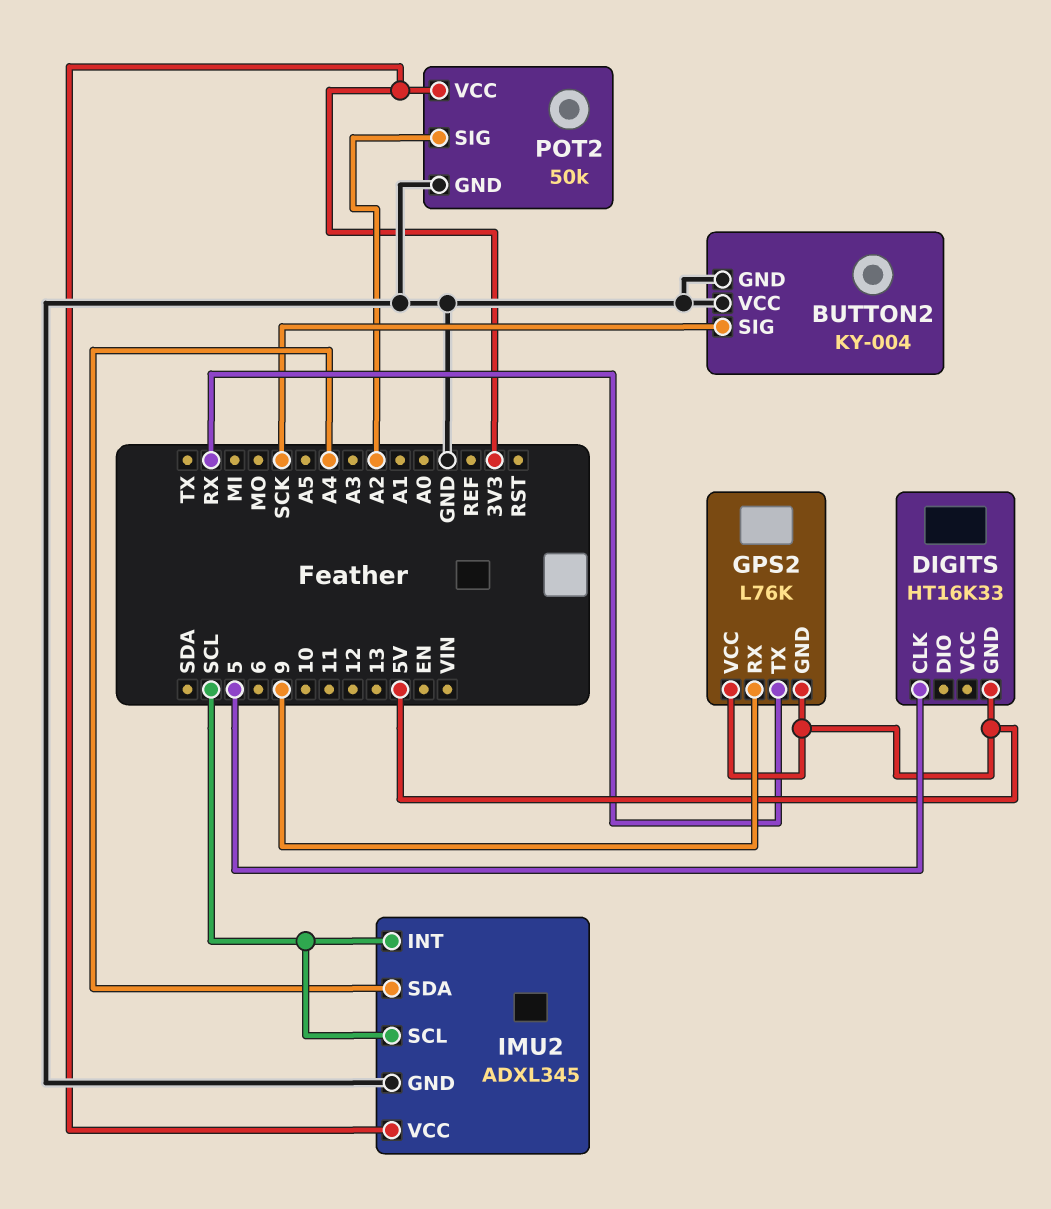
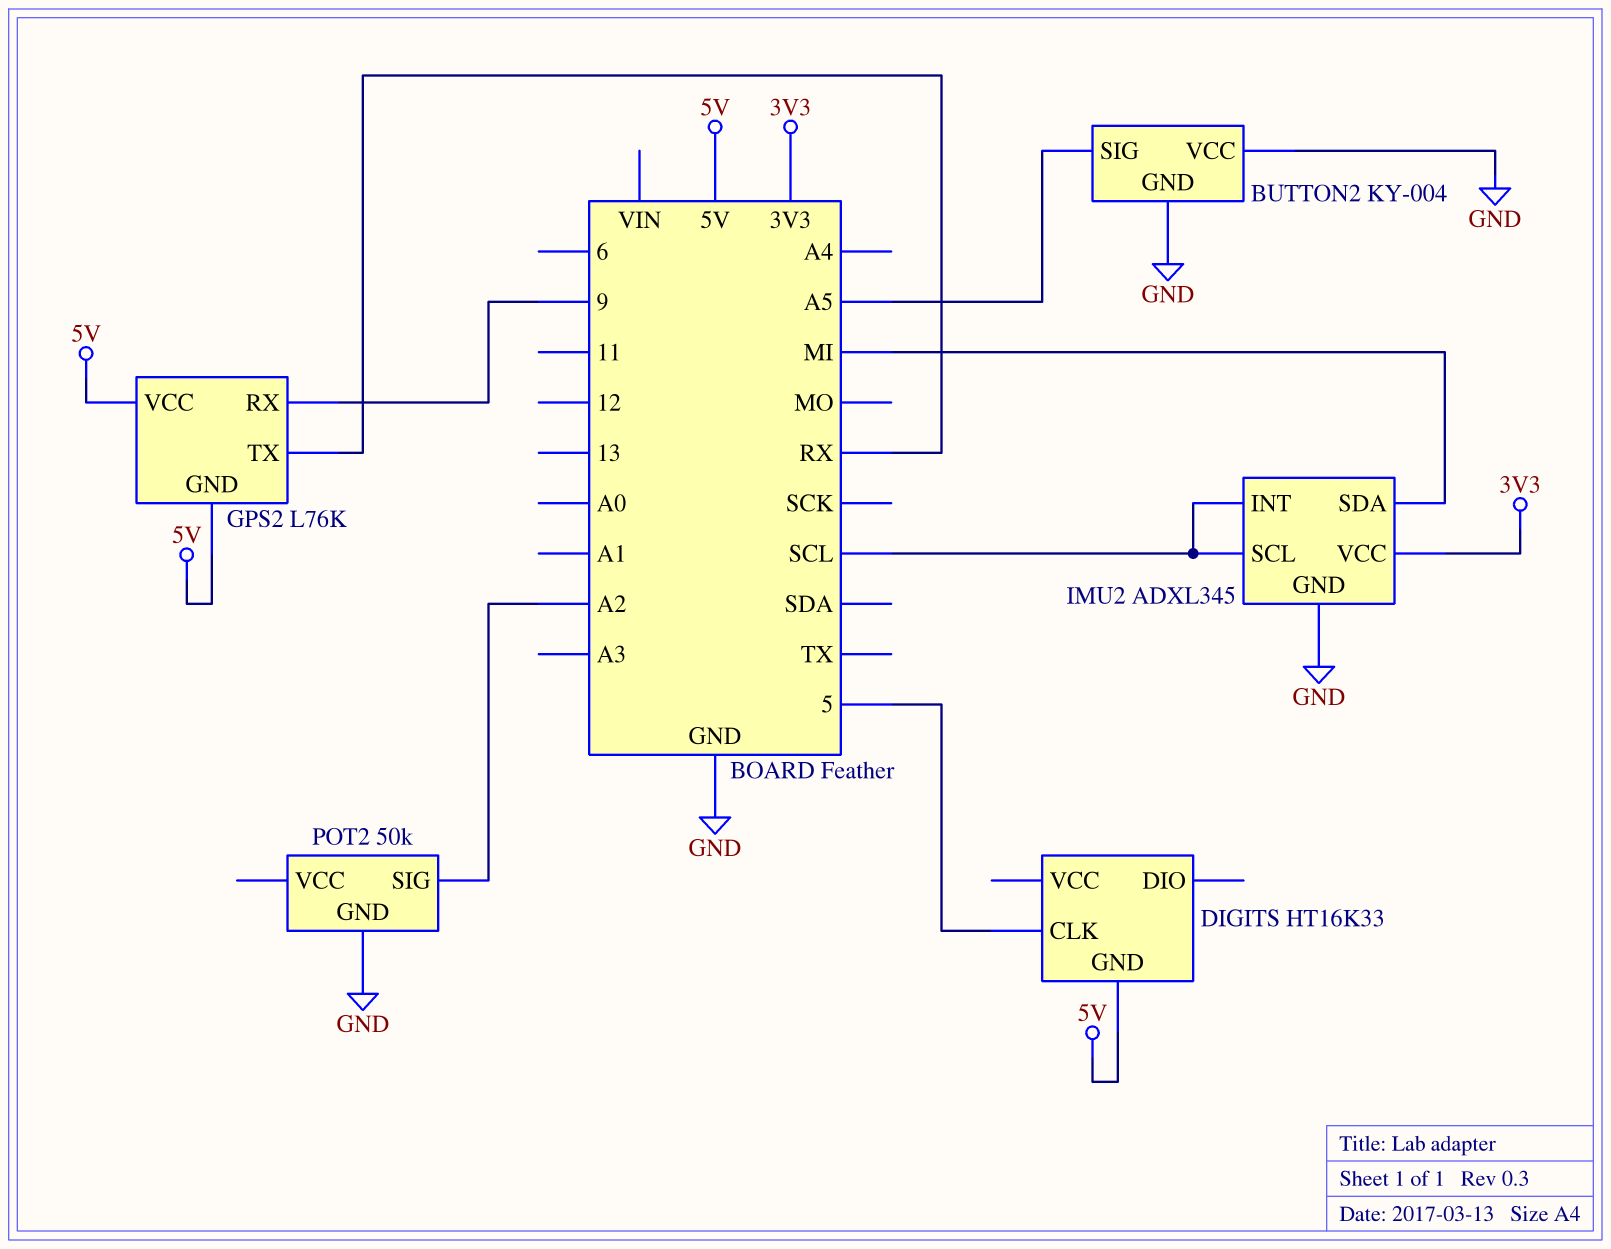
BUTTON2 pin SIG: SCK -> A5
IMU2 pin SDA: A4 -> MI
POT2 pin VCC: 3V3 -> none

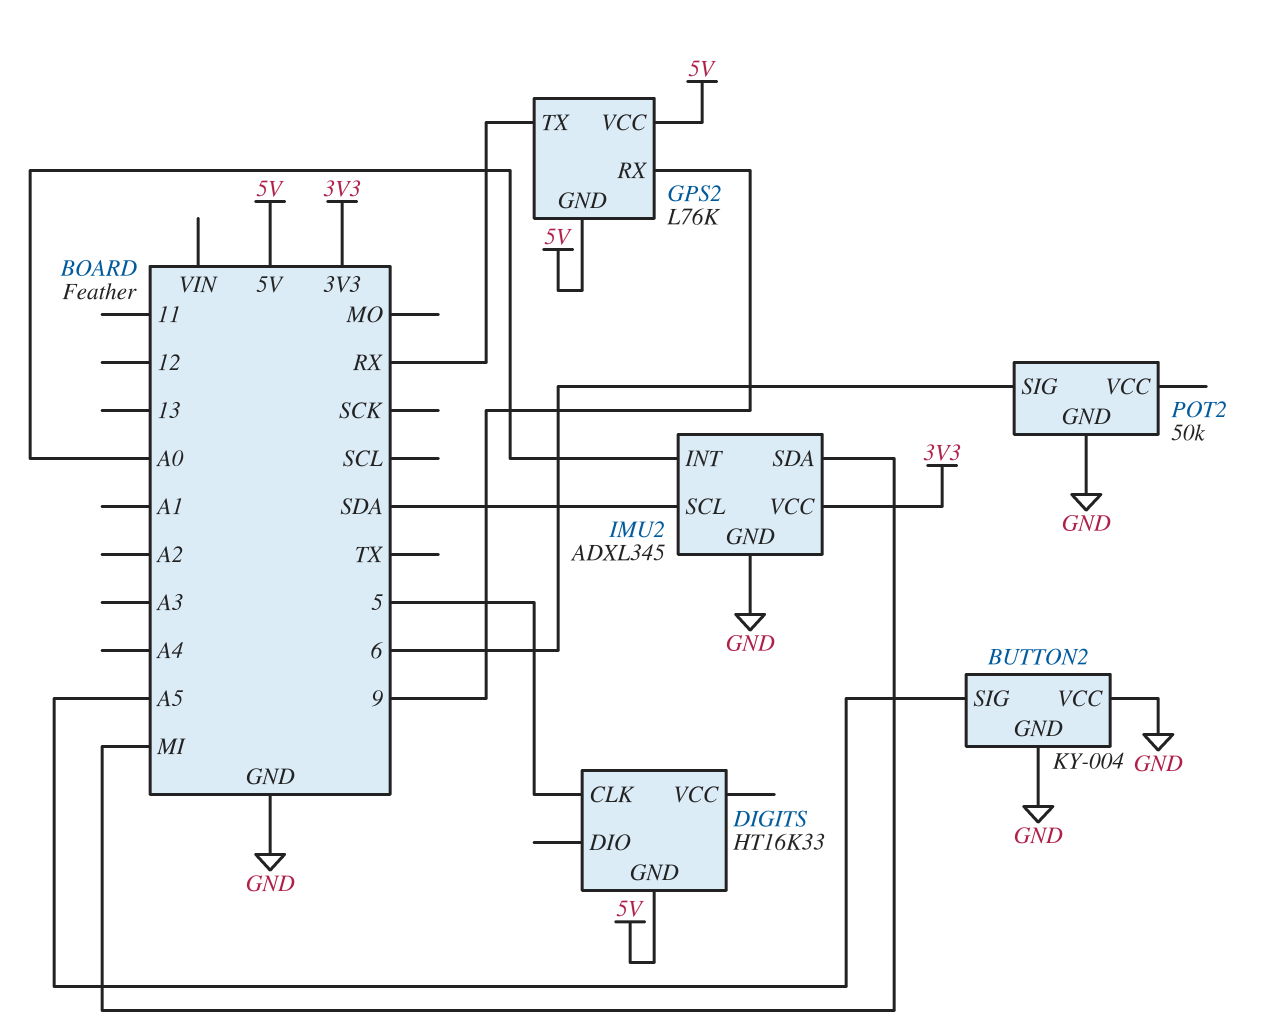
IMU2 pin INT: SCL -> A0
IMU2 pin SCL: SCL -> SDA
POT2 pin SIG: A2 -> 6

